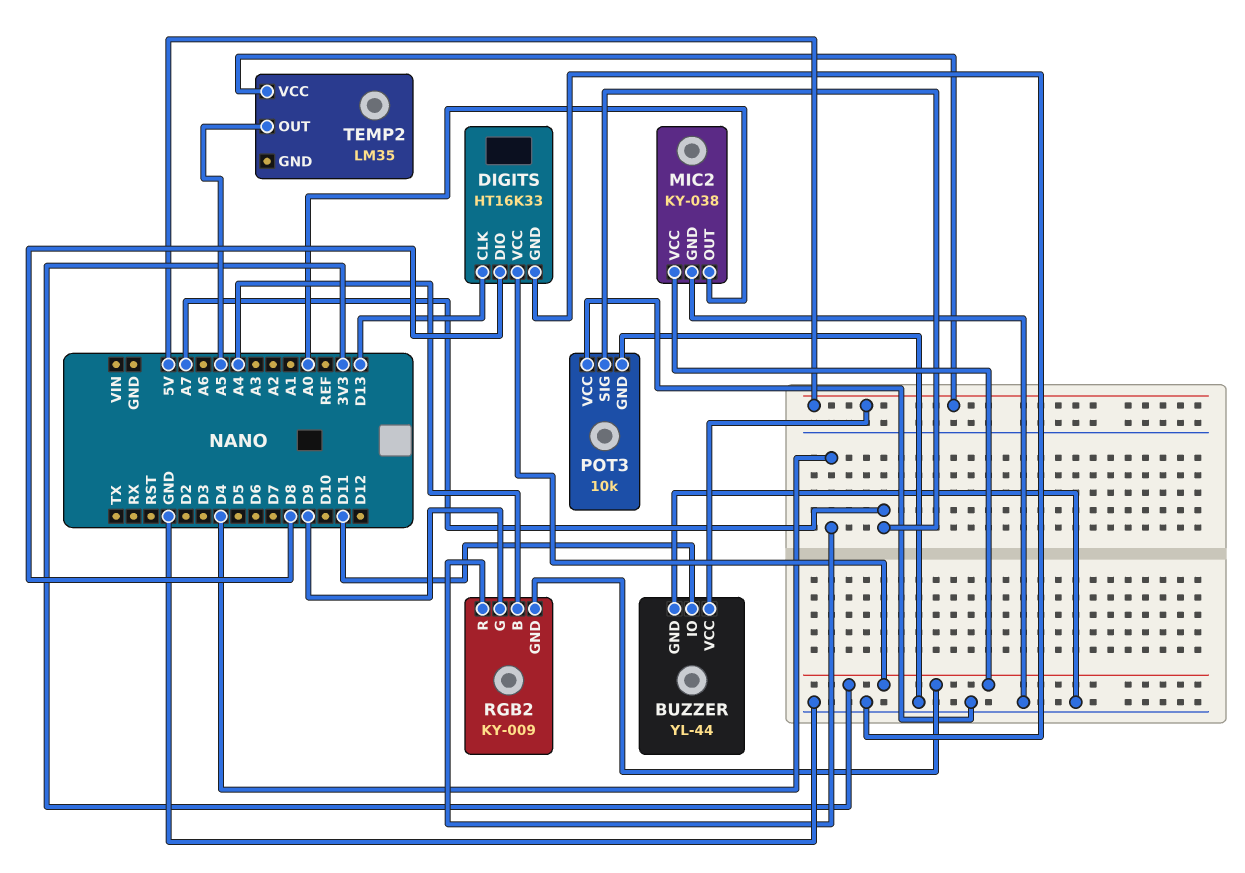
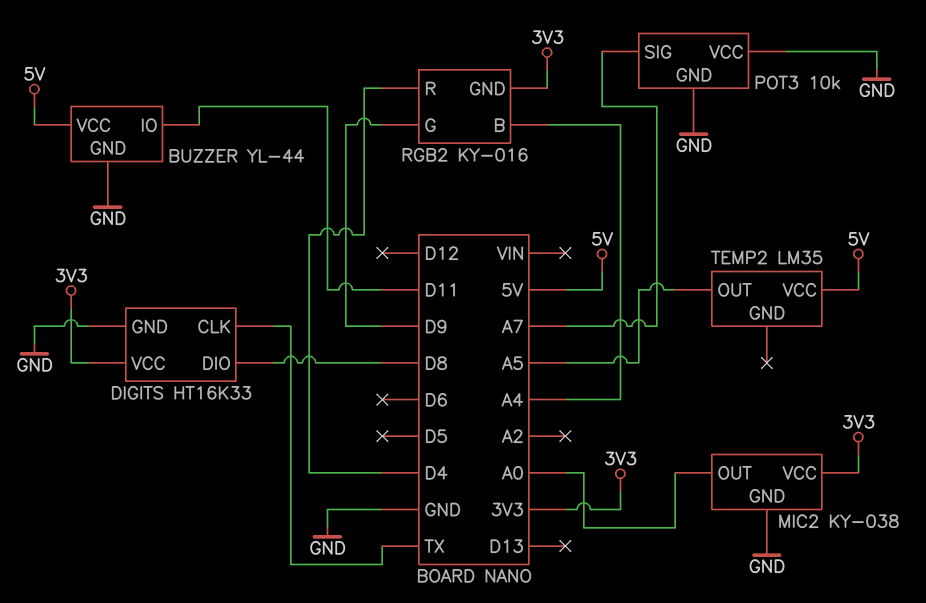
DIGITS pin CLK: D13 -> TX
RGB2: KY-009 -> KY-016

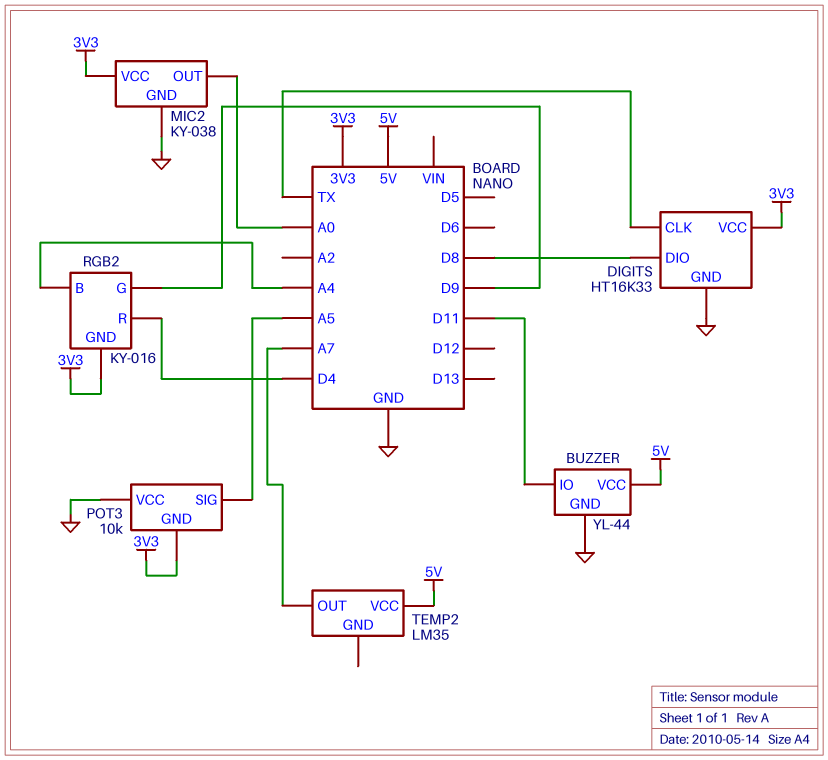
POT3 pin GND: GND -> 3V3
POT3 pin SIG: A7 -> A5
TEMP2 pin OUT: A5 -> A7

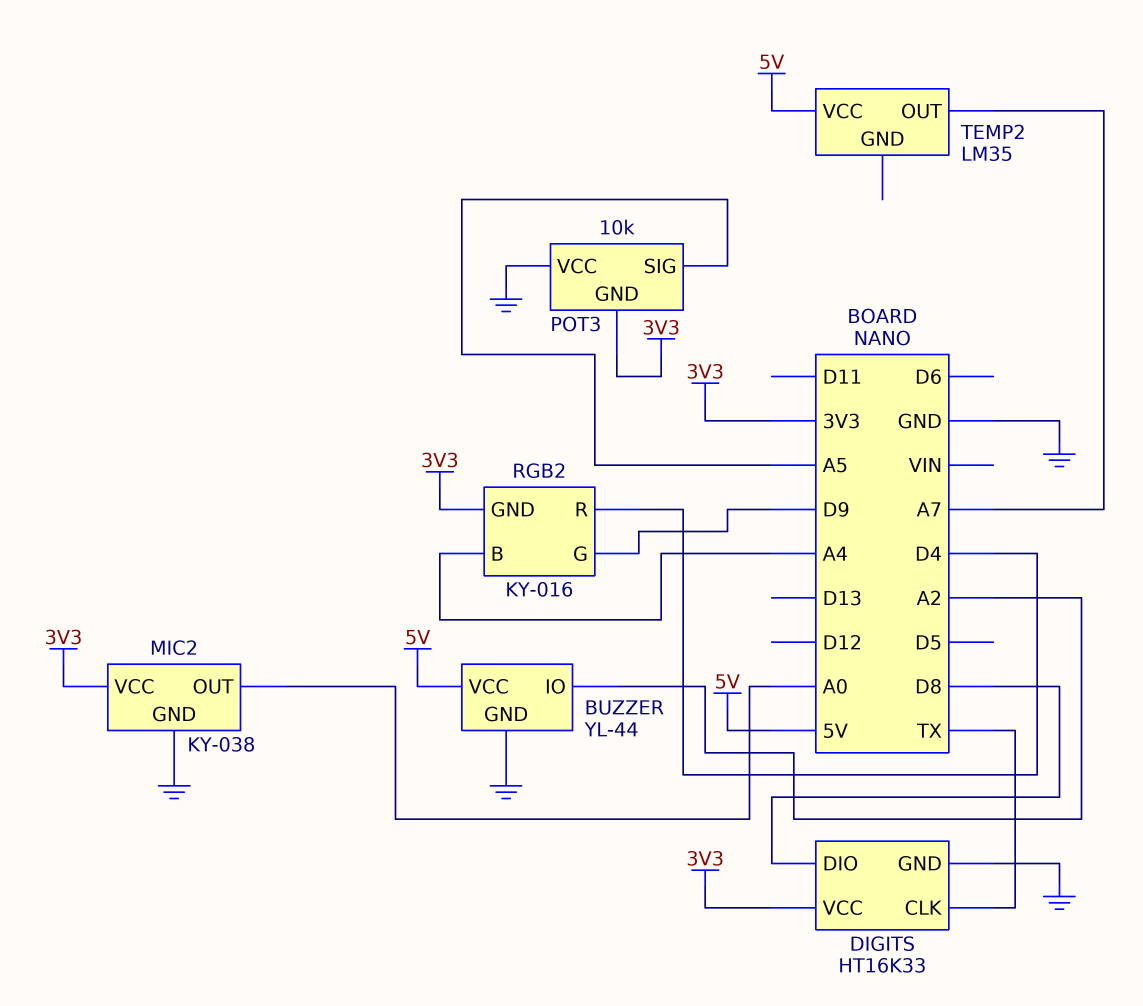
BUZZER pin IO: D11 -> A2

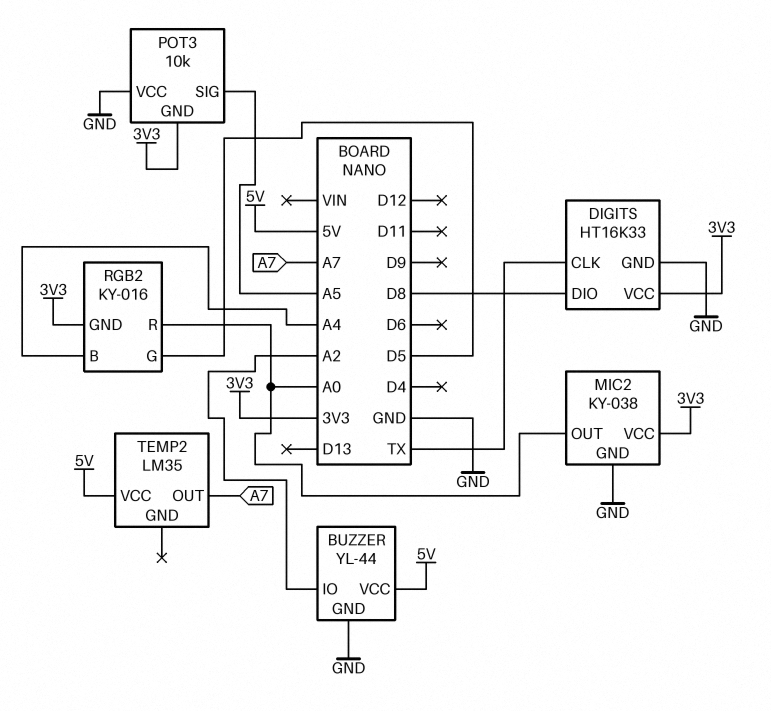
RGB2 pin G: D9 -> D5
RGB2 pin R: D4 -> A0

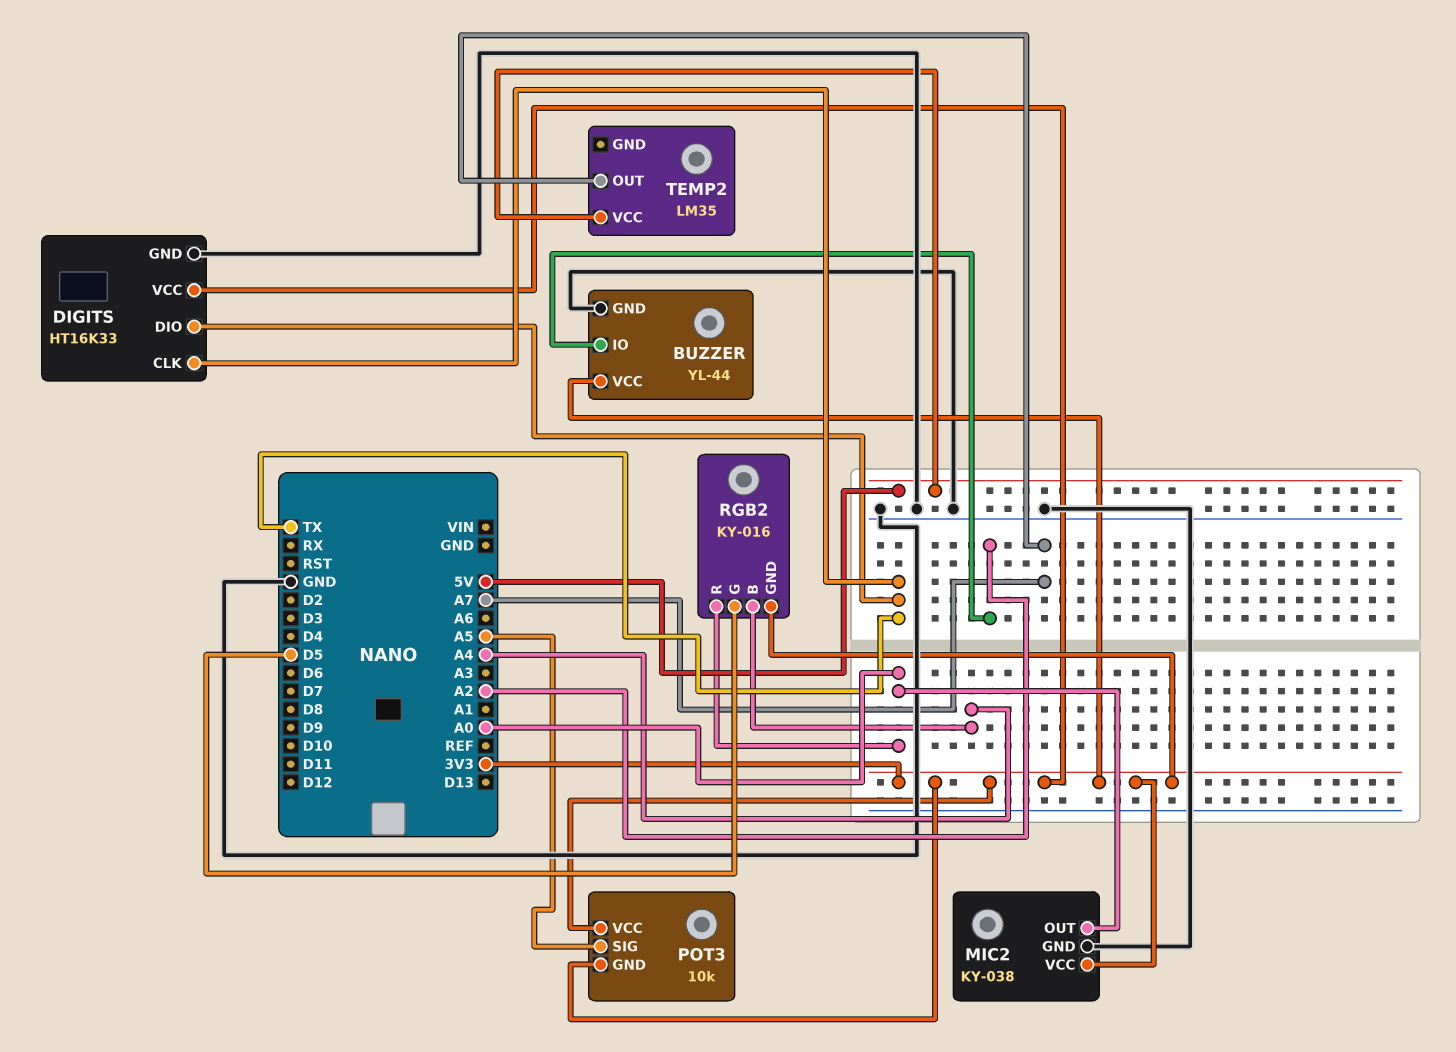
BUZZER pin VCC: 5V -> 3V3
DIGITS pin DIO: D8 -> TX
POT3 pin VCC: GND -> 3V3

